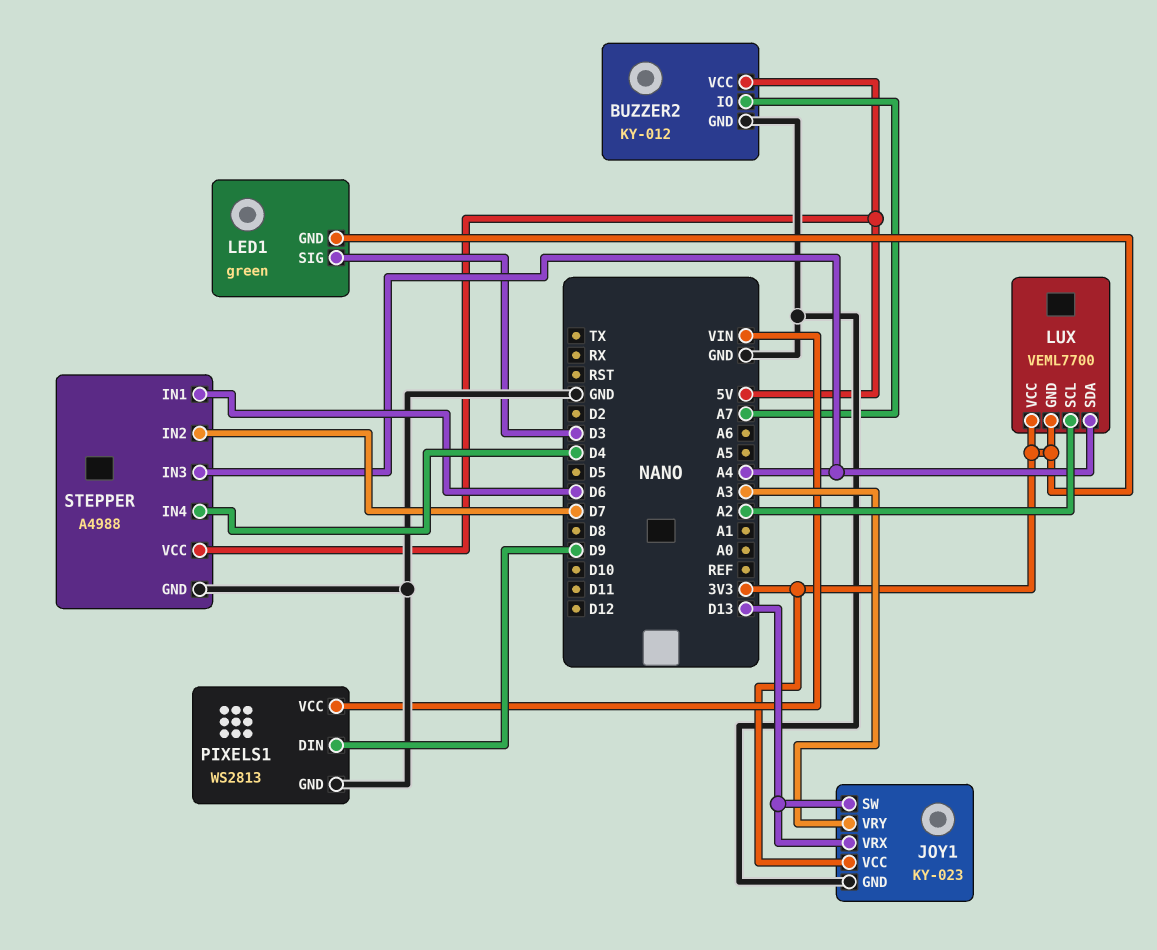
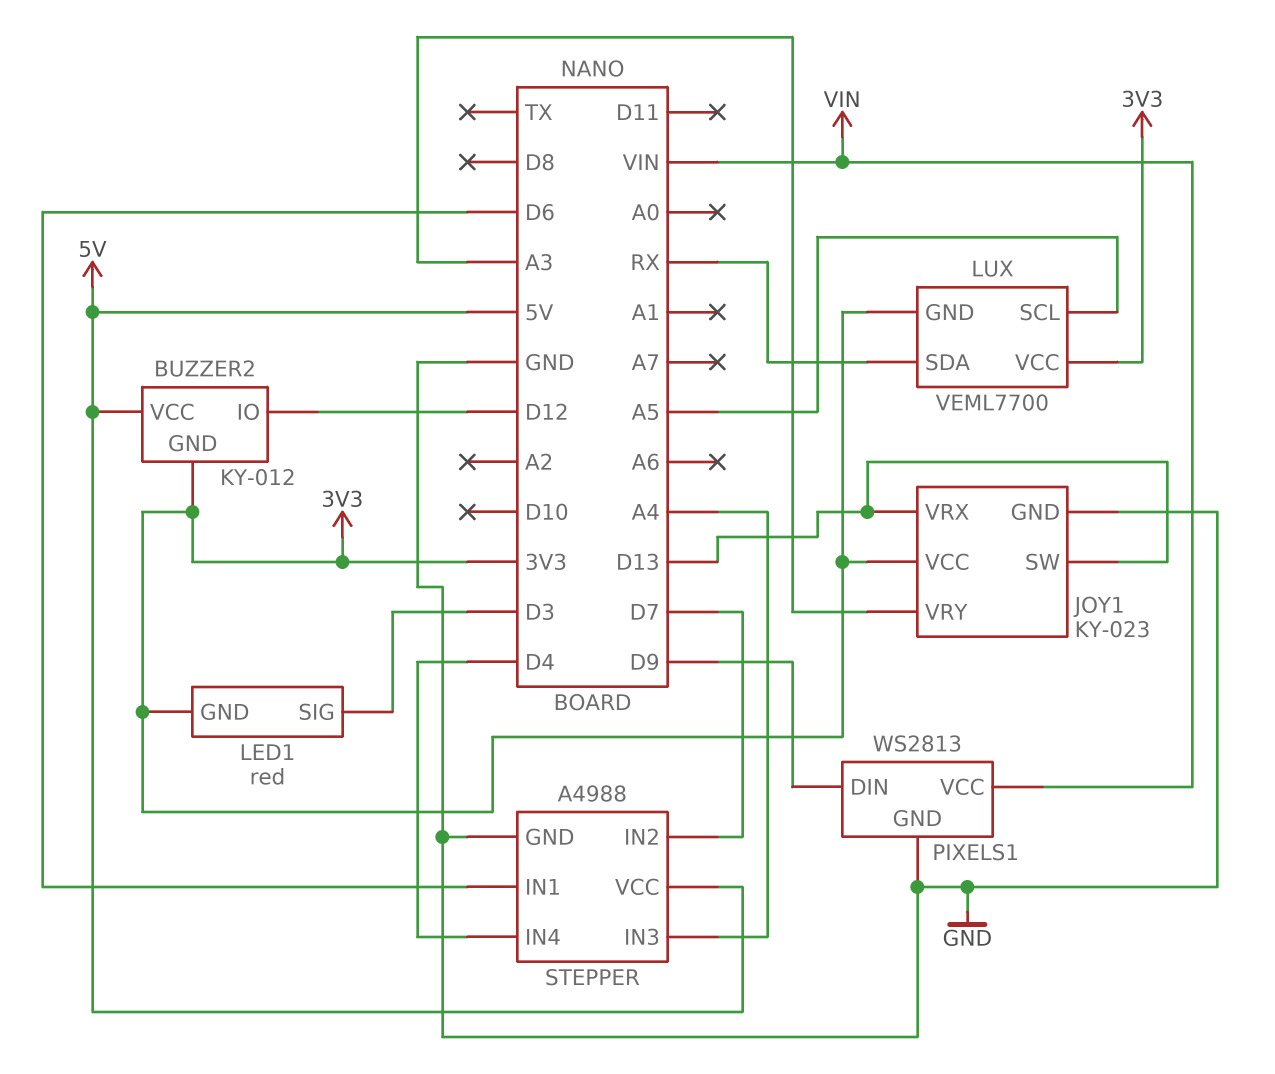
BUZZER2 pin GND: GND -> 3V3
BUZZER2 pin IO: A7 -> D12
LED1: green -> red
LUX pin SCL: A2 -> A5
LUX pin SDA: A4 -> RX

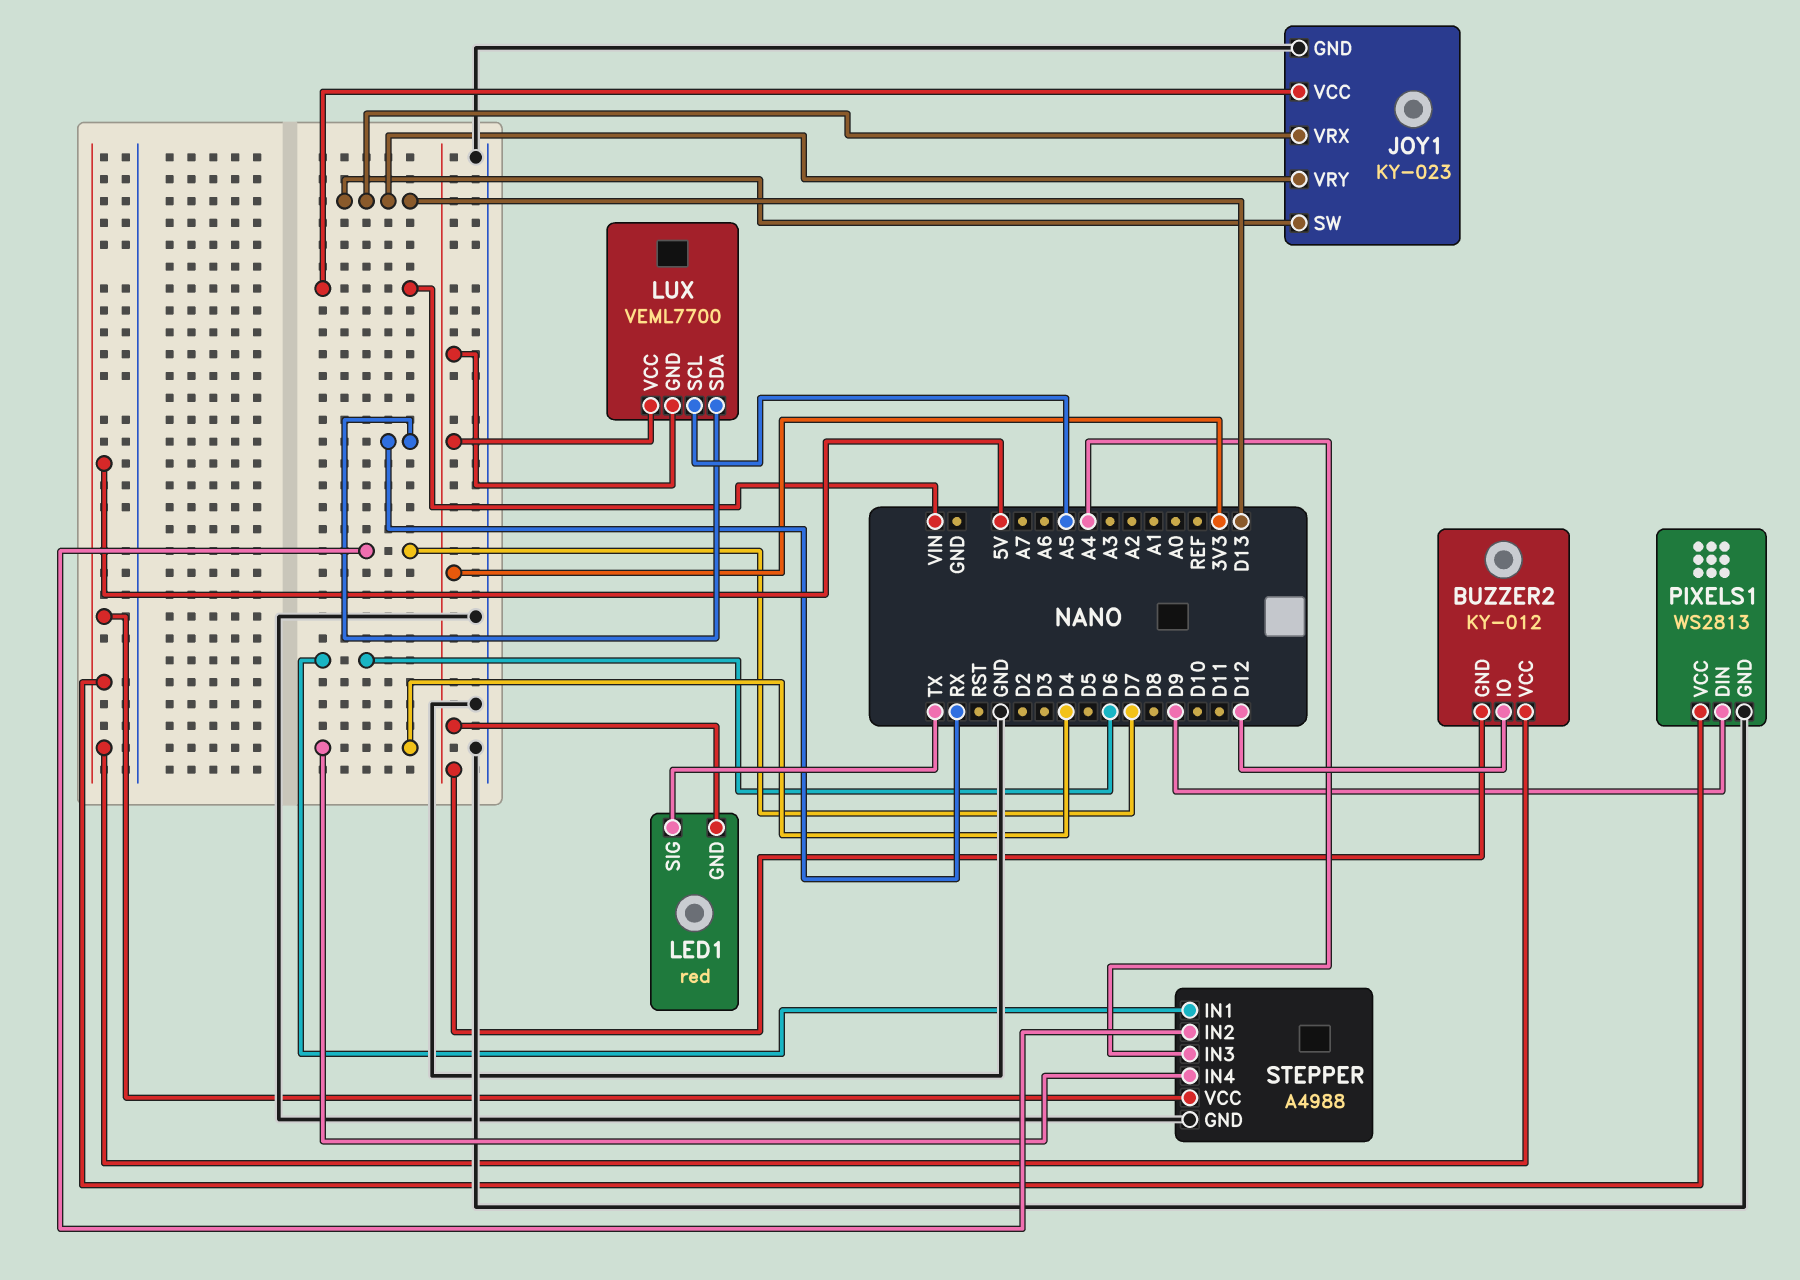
JOY1 pin VCC: 3V3 -> VIN
JOY1 pin VRY: A3 -> D13
LED1 pin SIG: D3 -> TX
PIXELS1 pin VCC: VIN -> 5V

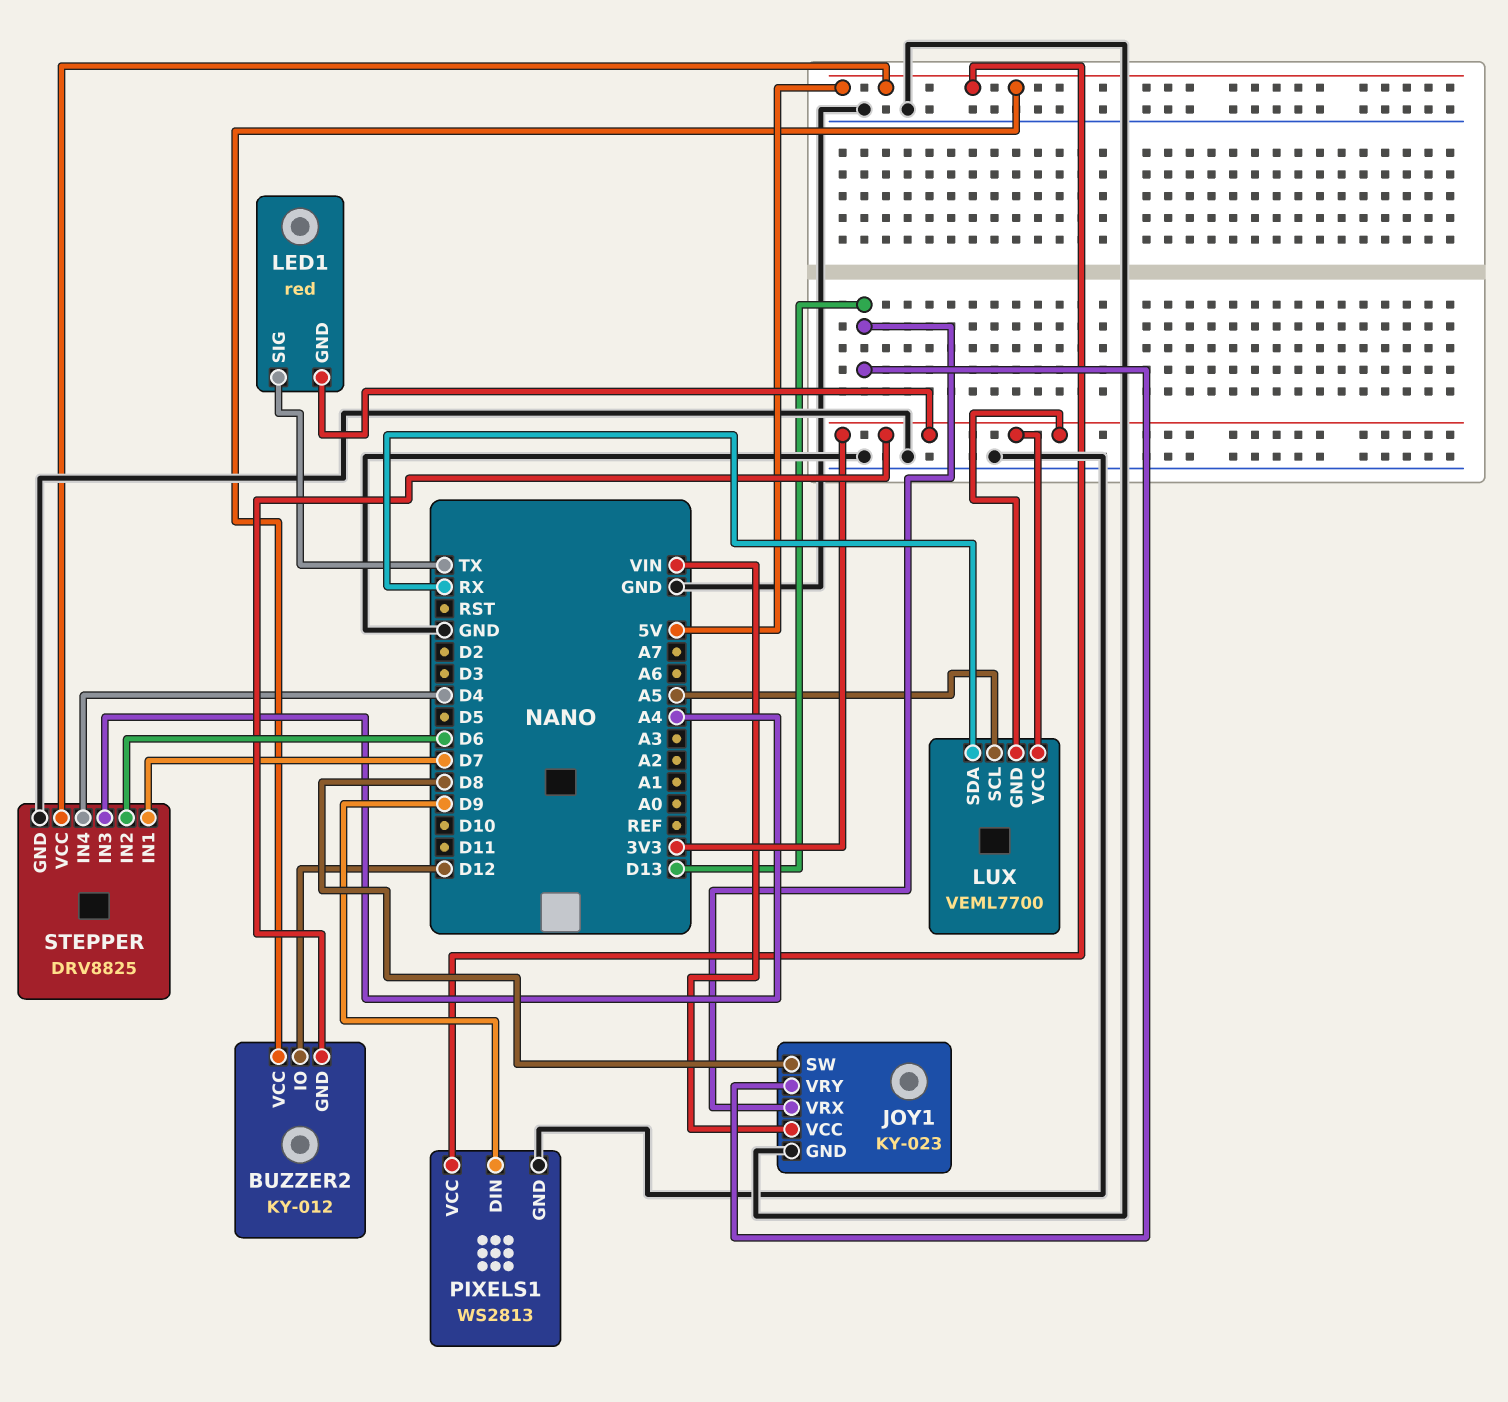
JOY1 pin SW: D13 -> D8
STEPPER: A4988 -> DRV8825
STEPPER pin IN1: D6 -> D7
STEPPER pin IN2: D7 -> D6

